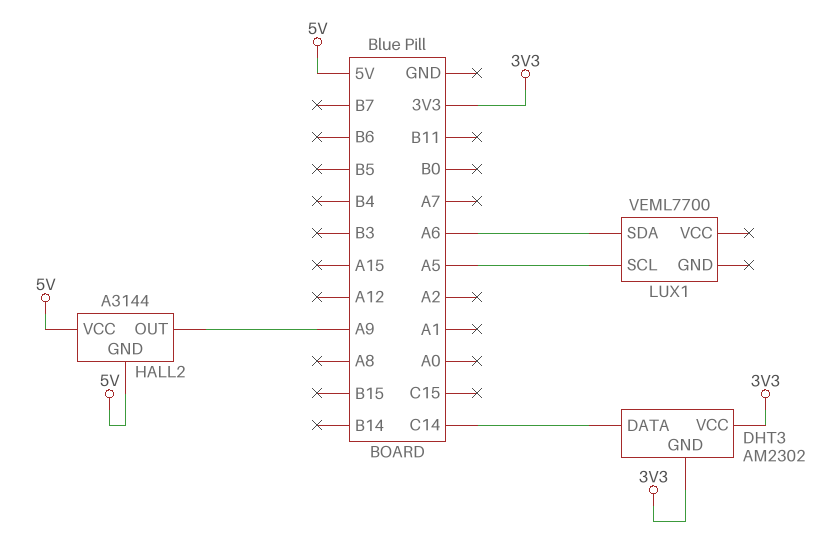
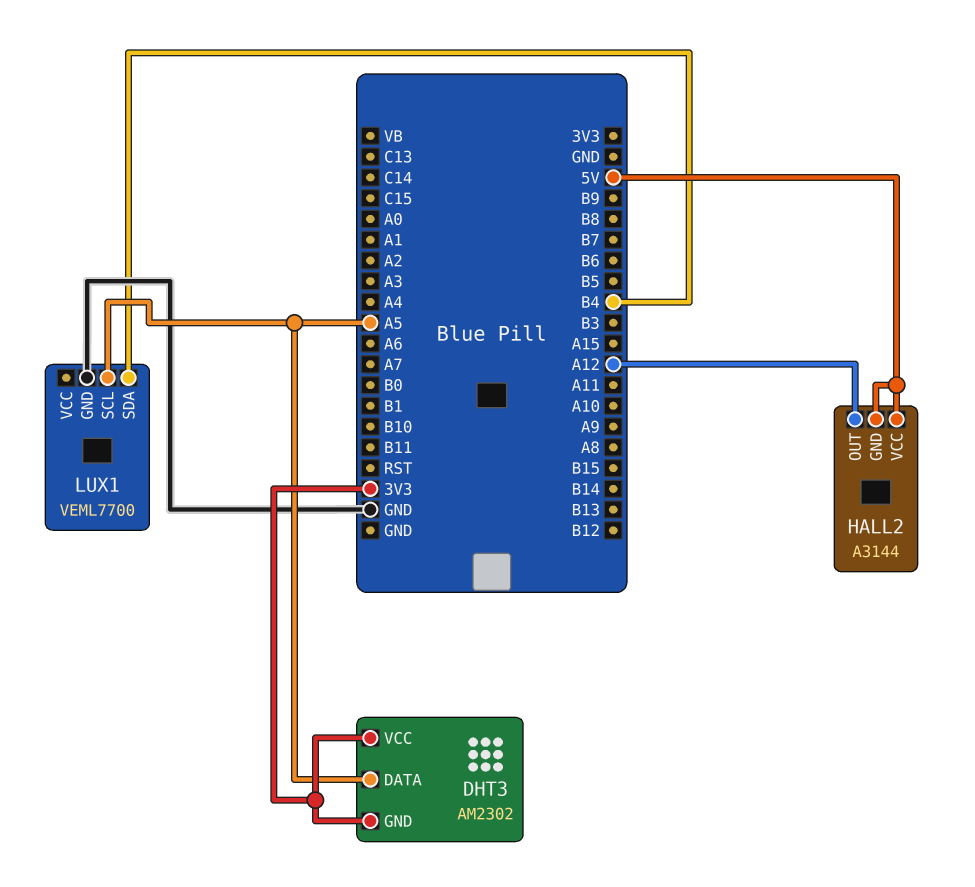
DHT3 pin DATA: C14 -> A5
HALL2 pin OUT: A9 -> A12
LUX1 pin GND: none -> GND
LUX1 pin SDA: A6 -> B4

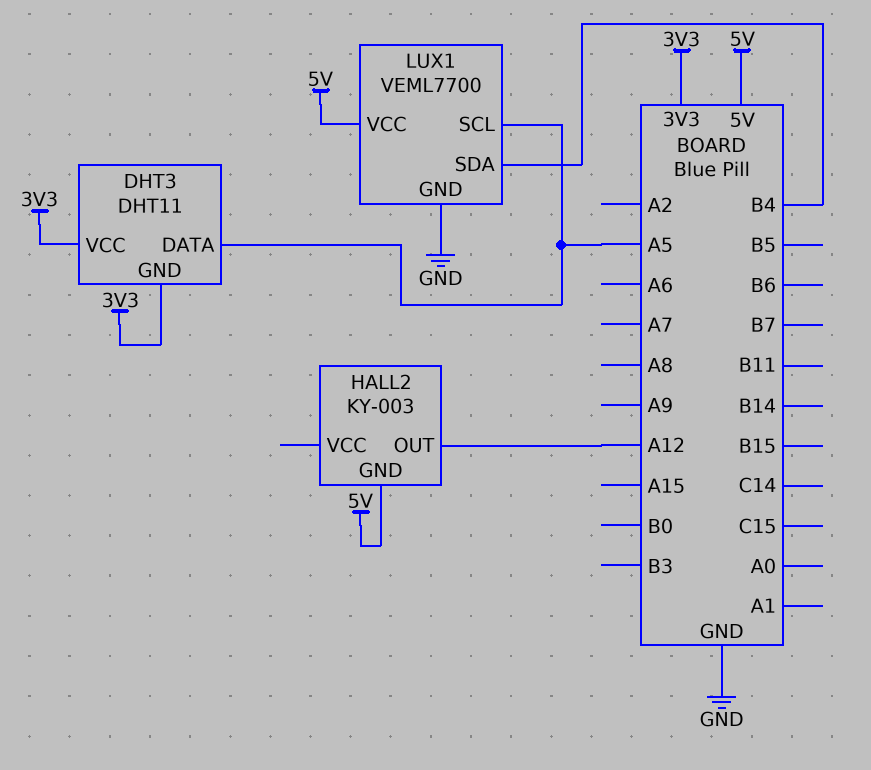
DHT3: AM2302 -> DHT11
HALL2: A3144 -> KY-003
HALL2 pin VCC: 5V -> none
LUX1 pin VCC: none -> 5V

